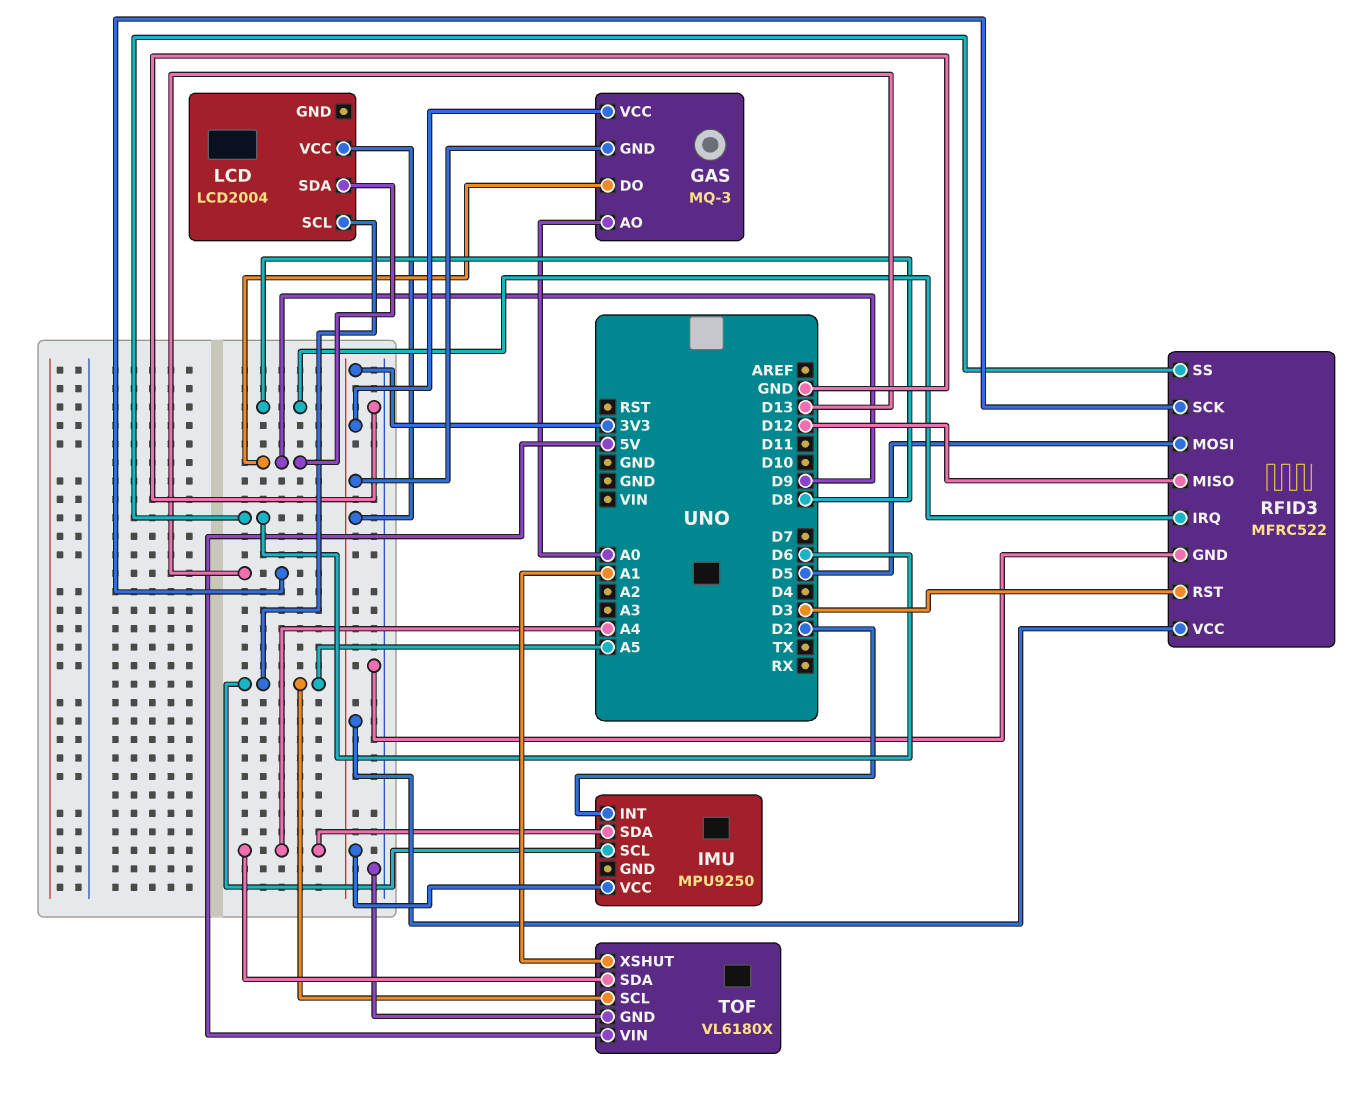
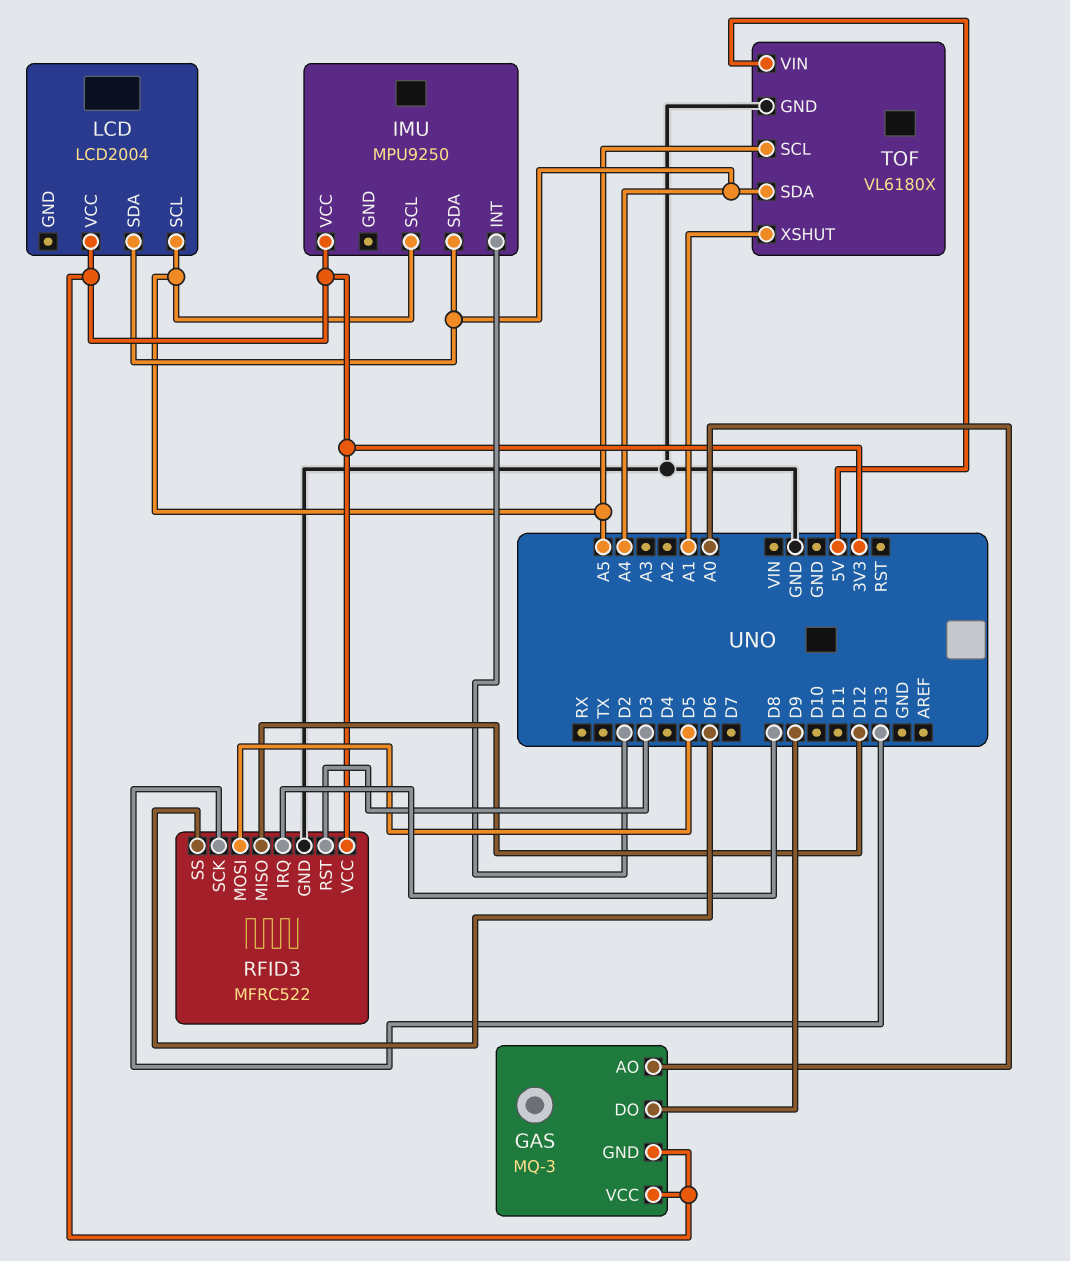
LCD pin SDA: D9 -> A4

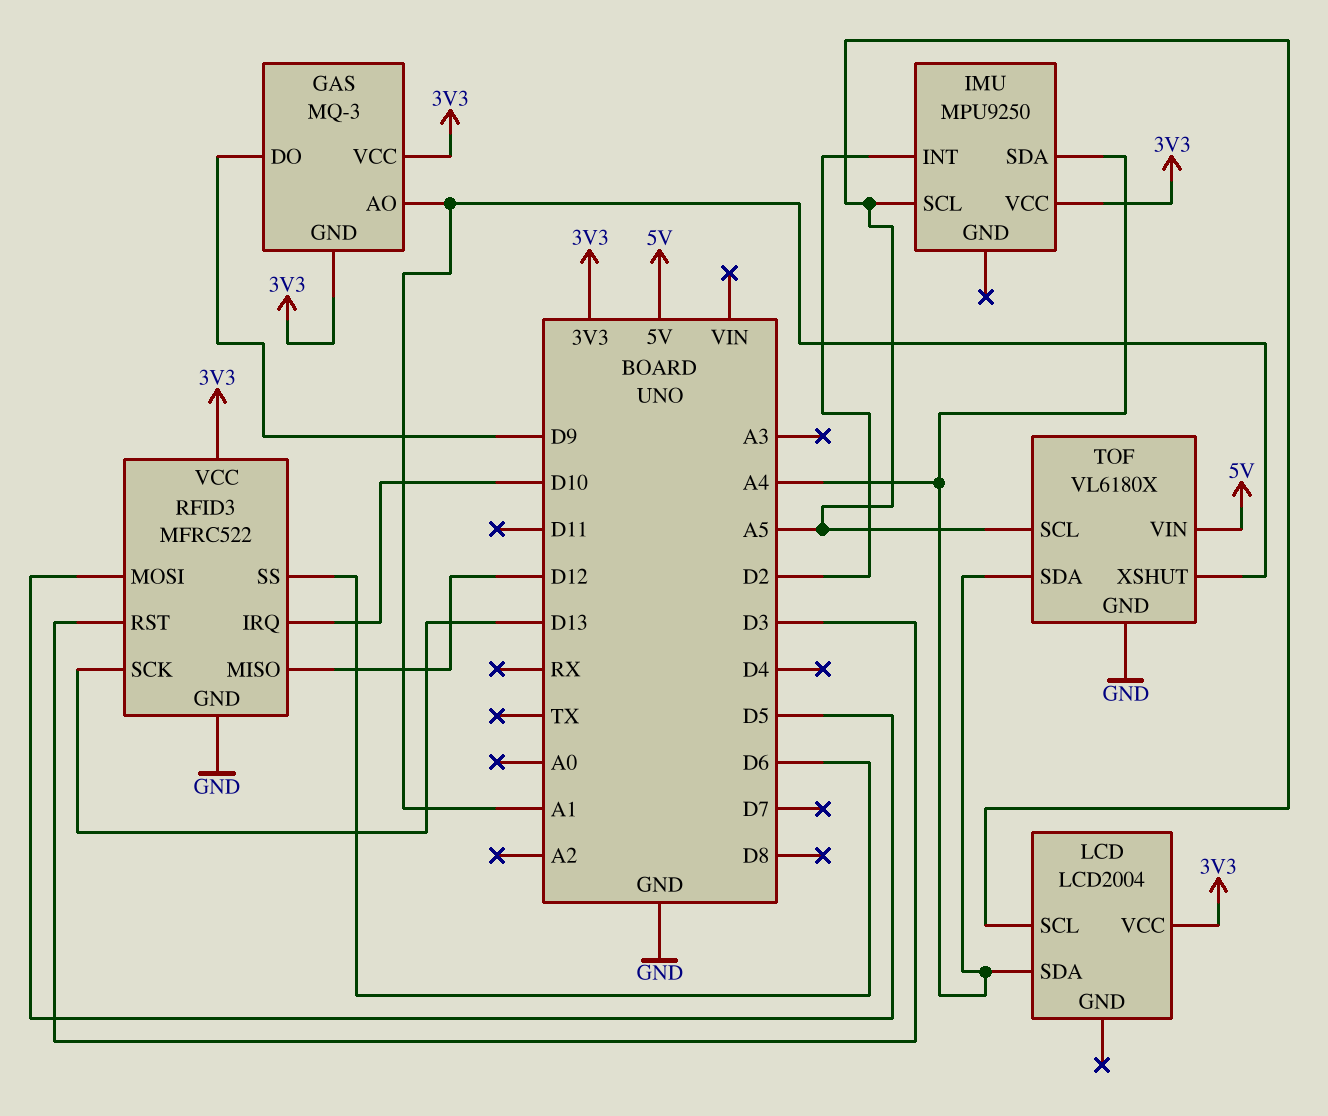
GAS pin AO: A0 -> A1
RFID3 pin IRQ: D8 -> D10

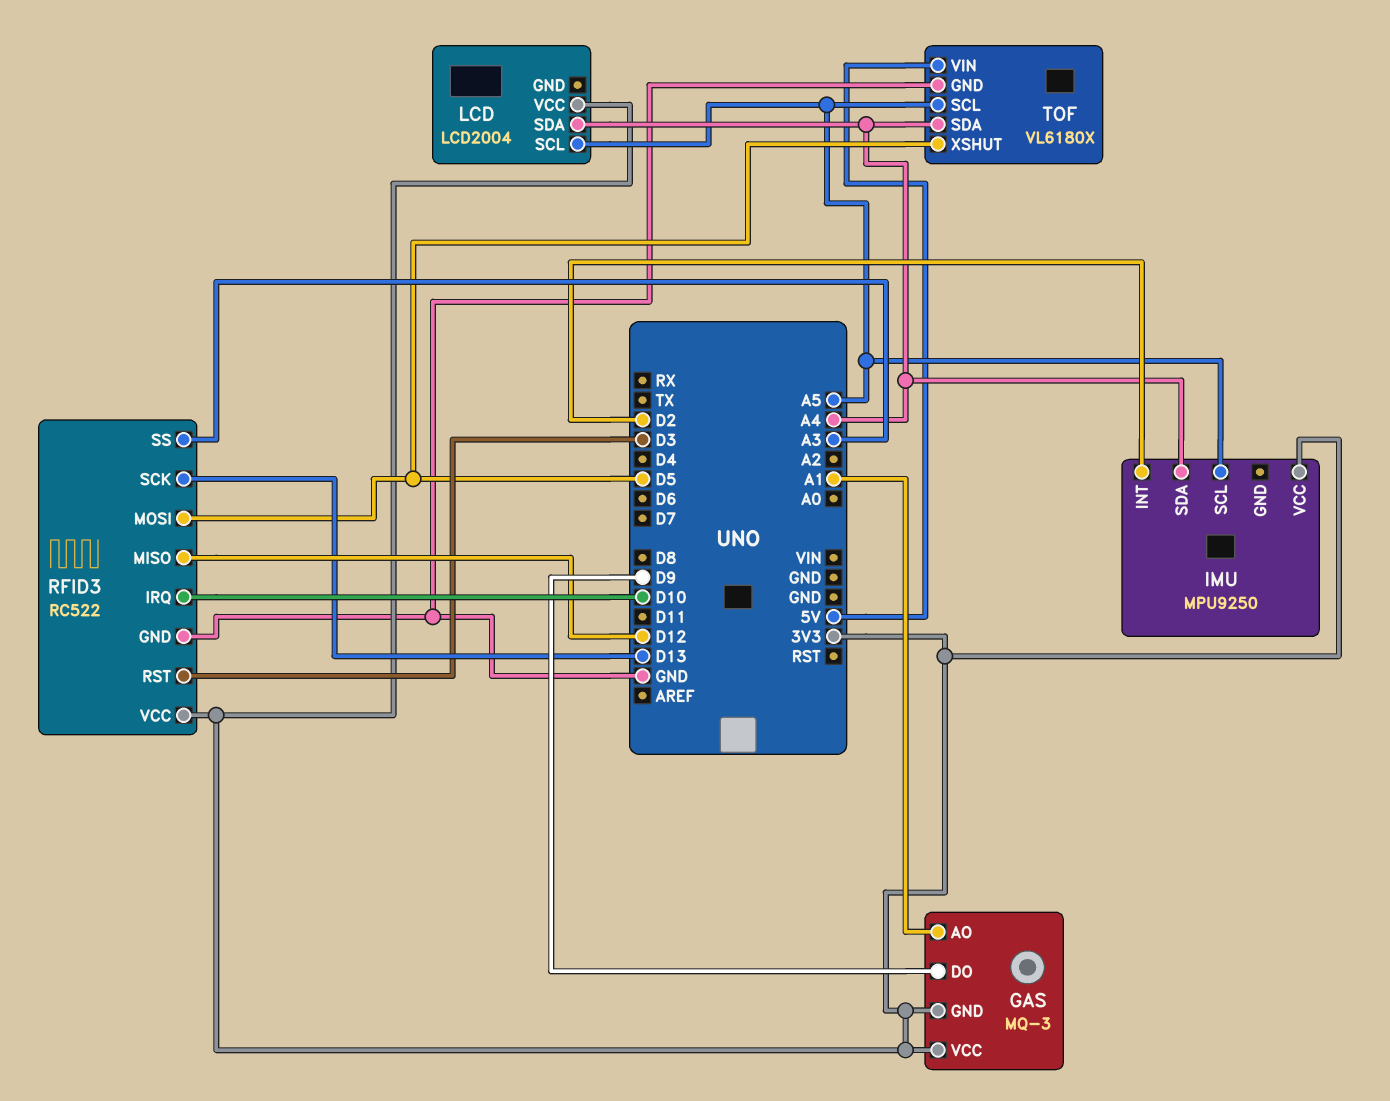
RFID3: MFRC522 -> RC522
RFID3 pin SS: D6 -> A3
TOF pin XSHUT: A1 -> D5

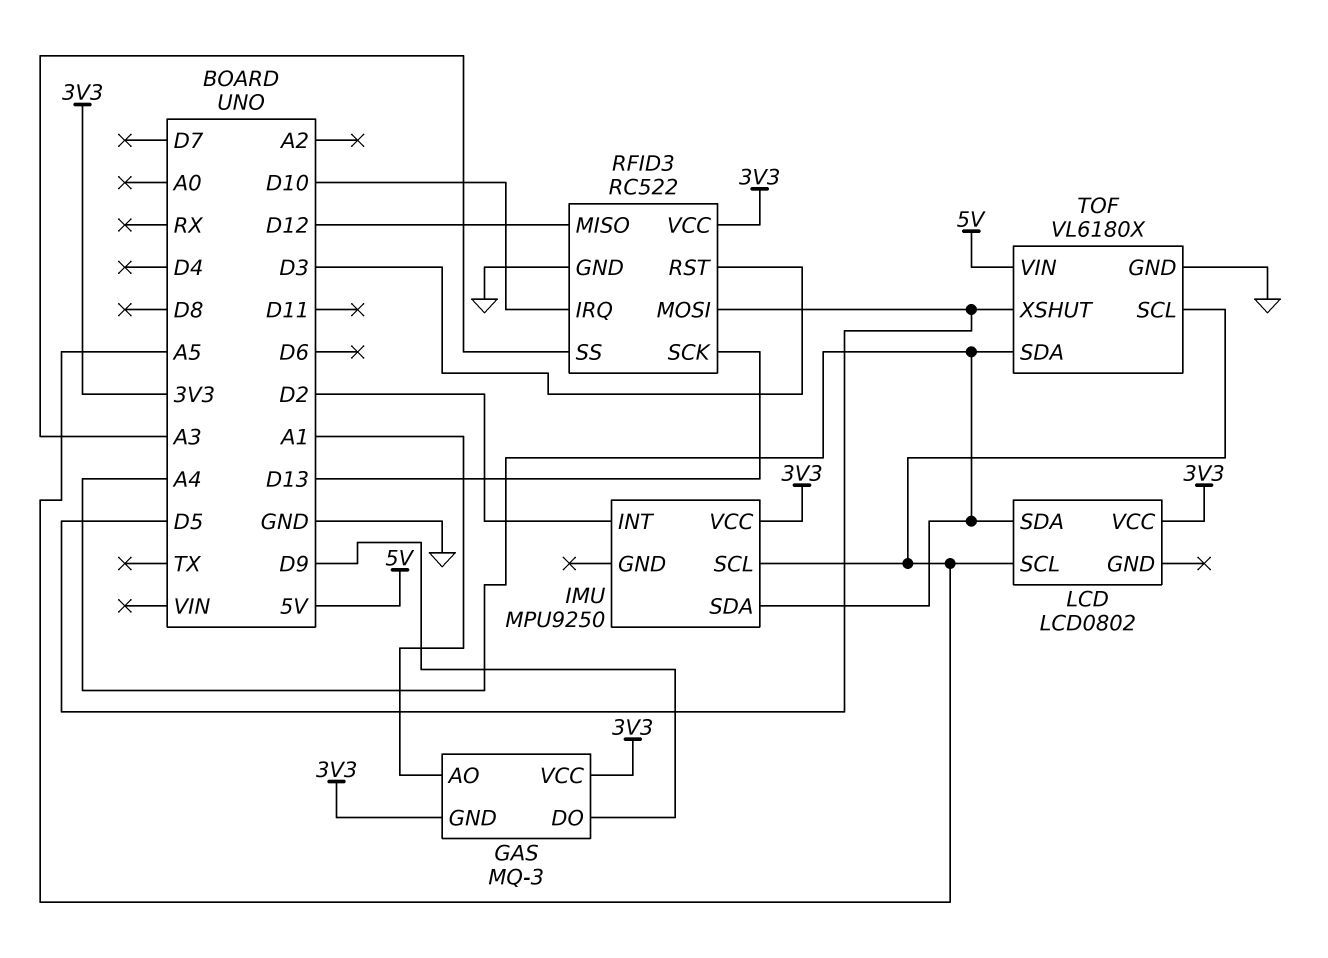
LCD: LCD2004 -> LCD0802

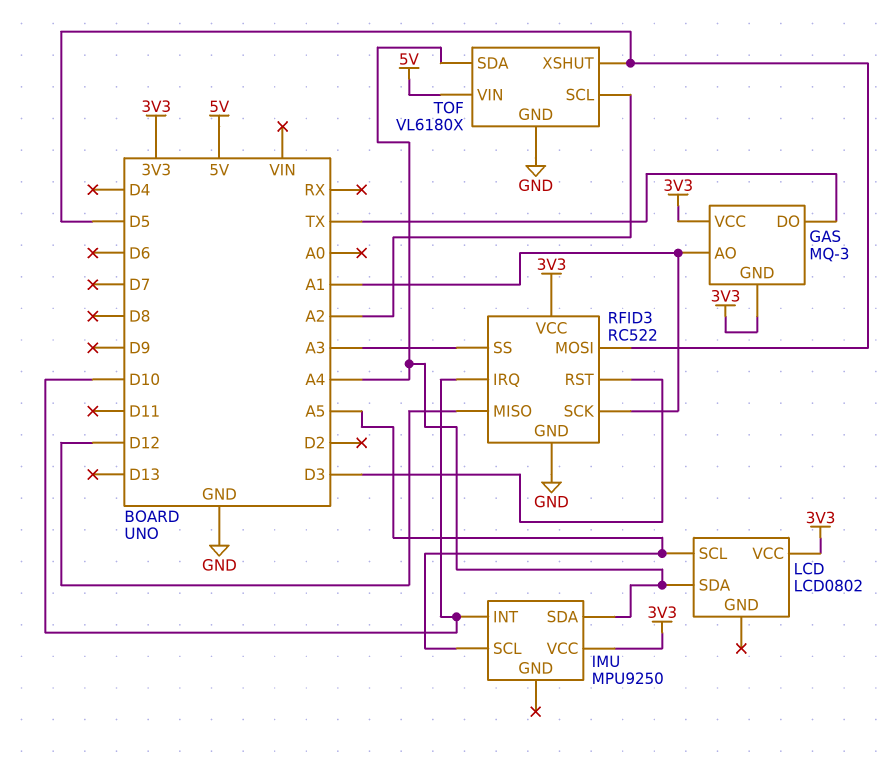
GAS pin DO: D9 -> TX
IMU pin INT: D2 -> D10
RFID3 pin SCK: D13 -> A1
TOF pin SCL: A5 -> A2

